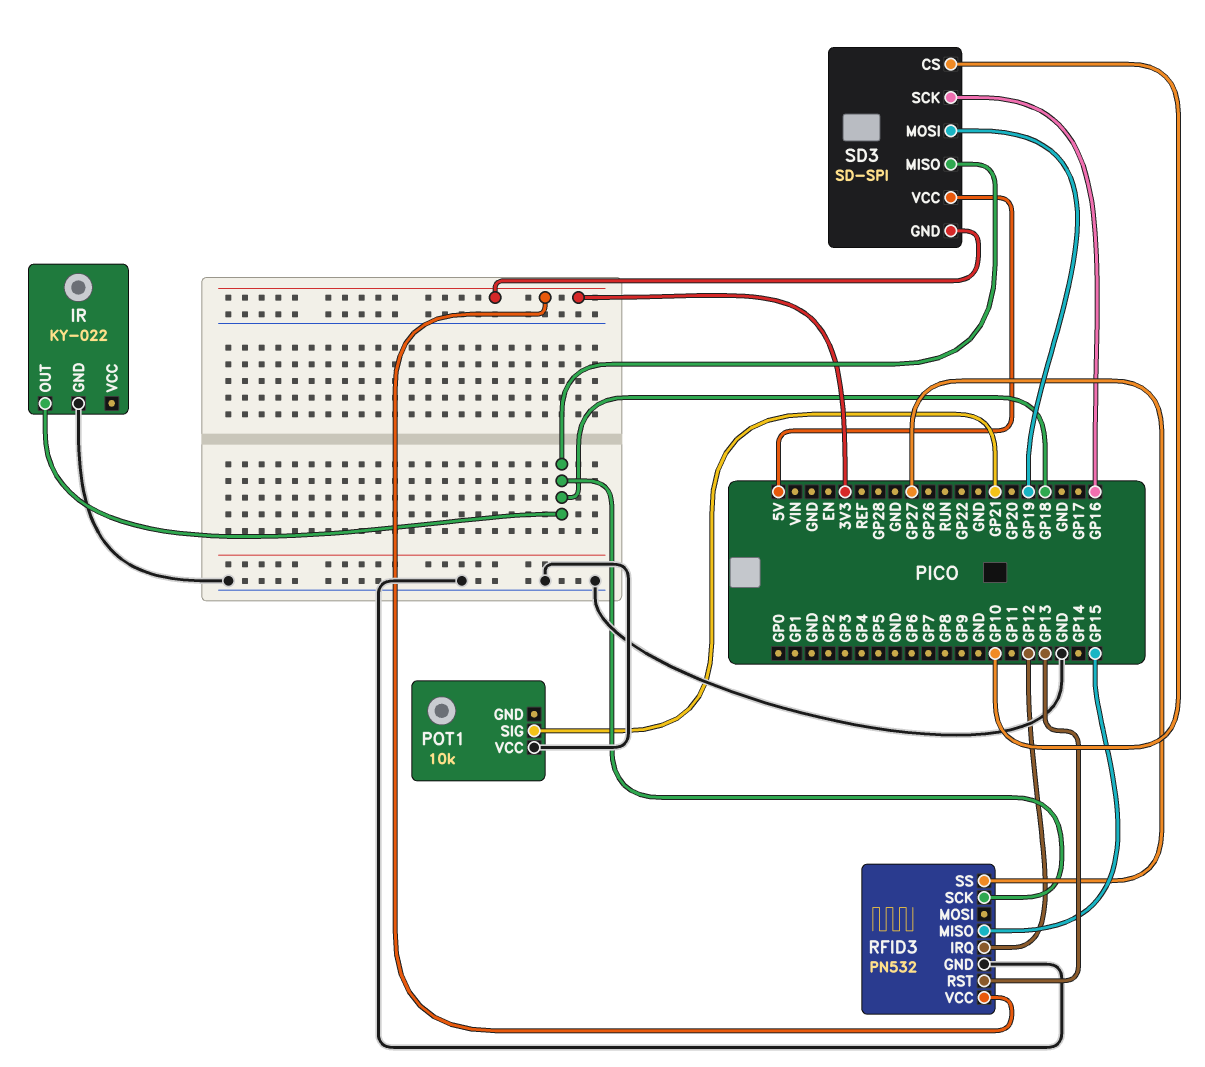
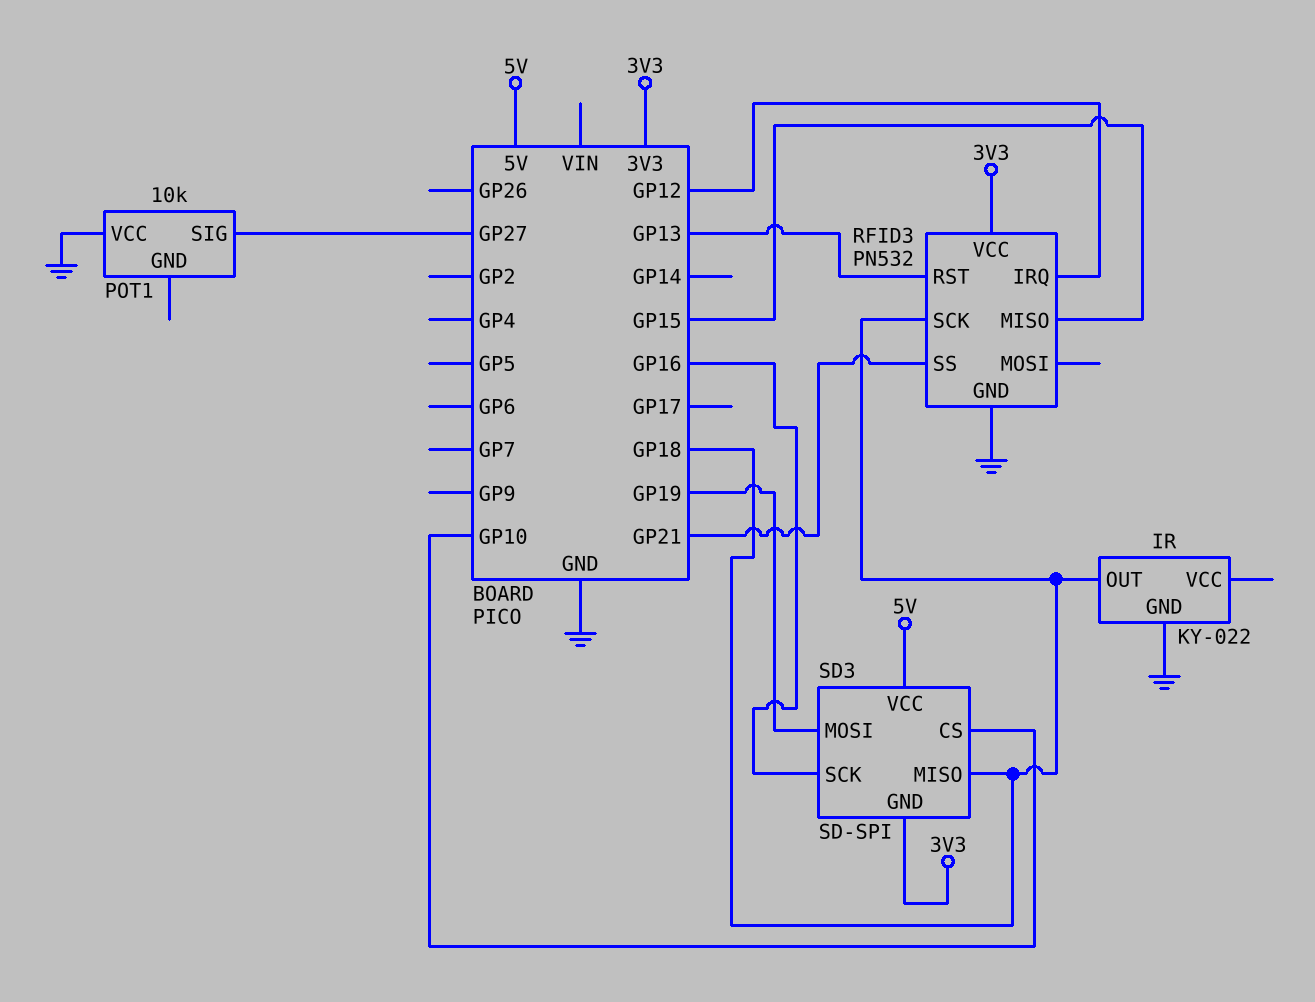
POT1 pin SIG: GP21 -> GP27
RFID3 pin SS: GP27 -> GP21

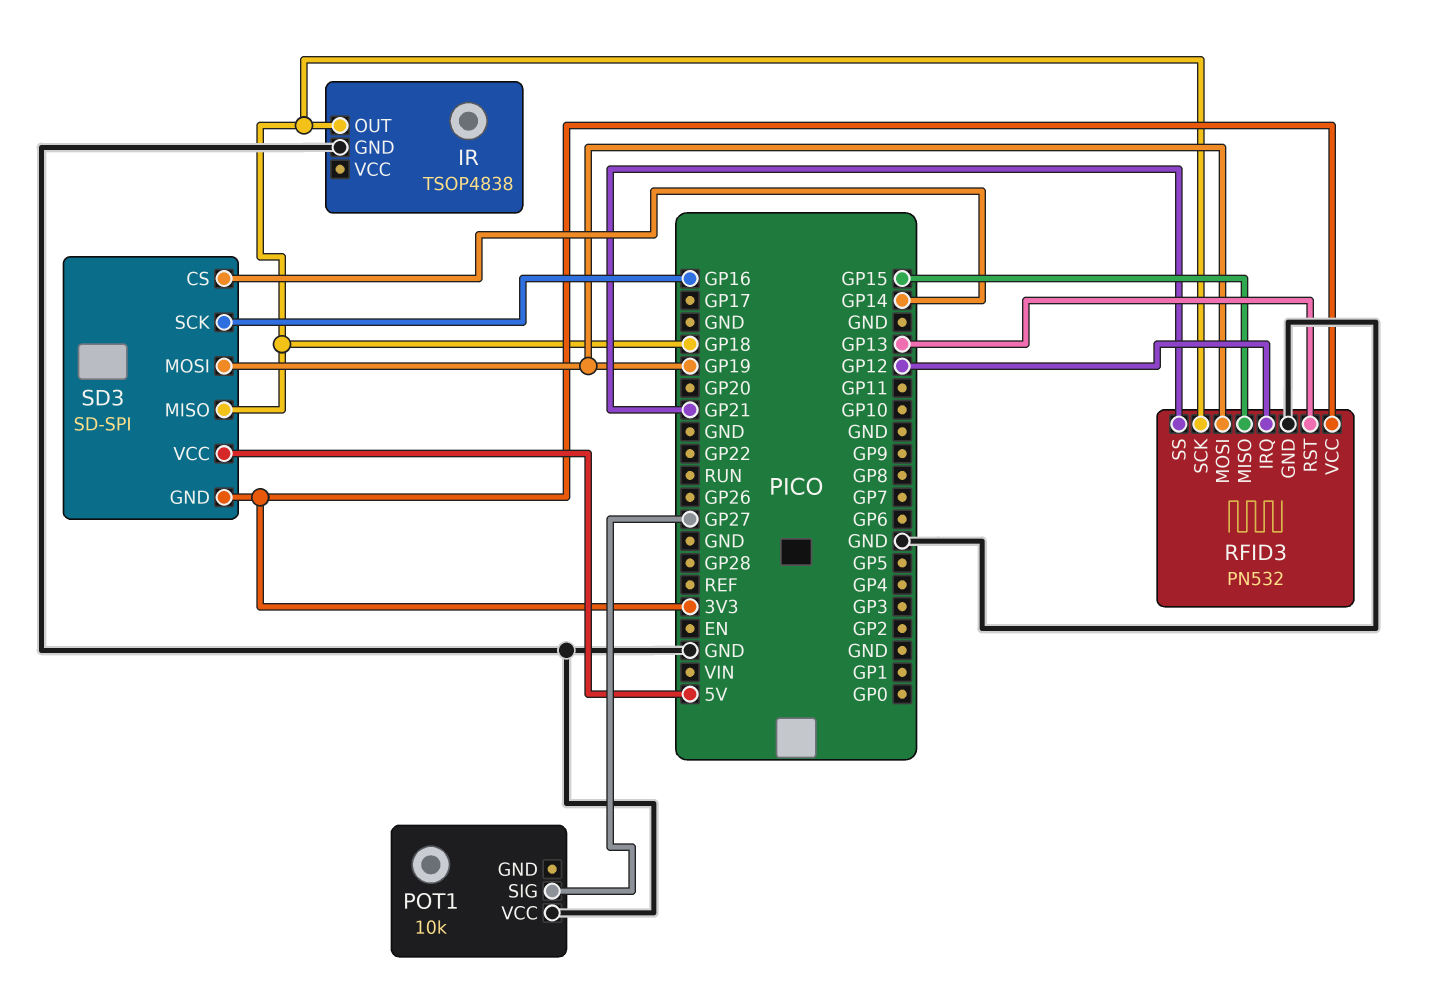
IR: KY-022 -> TSOP4838
RFID3 pin MOSI: none -> GP19
SD3 pin CS: GP10 -> GP14

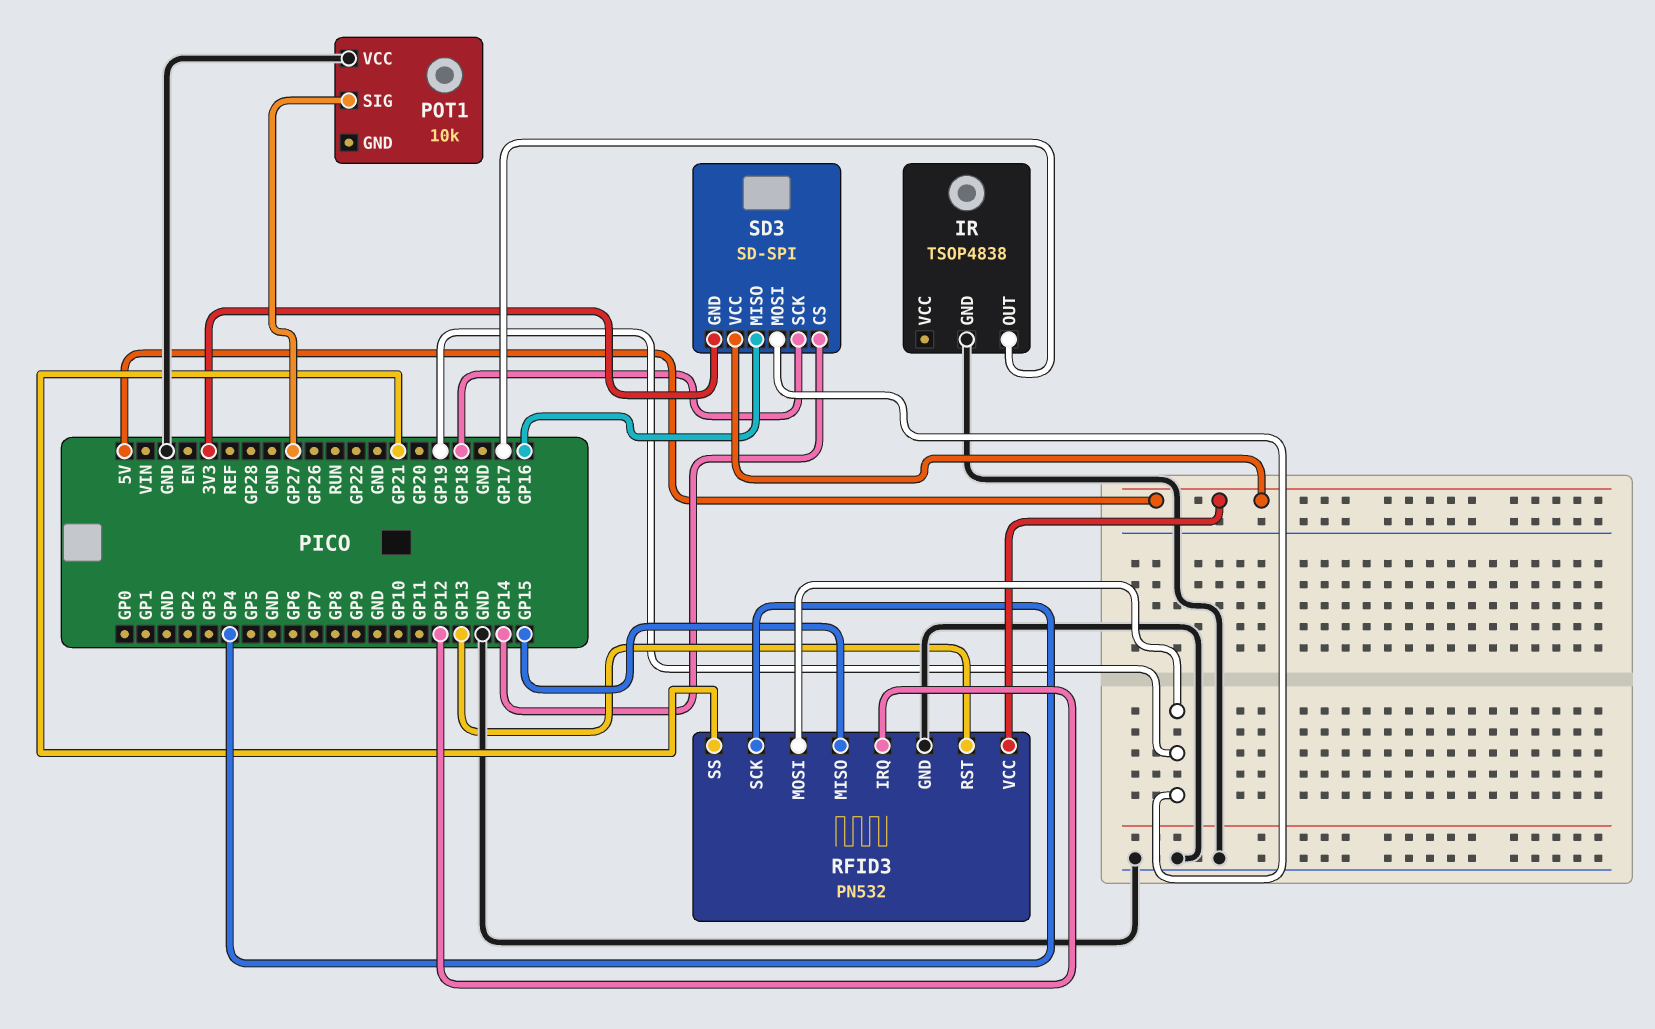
IR pin OUT: GP18 -> GP17
RFID3 pin SCK: GP18 -> GP4
RFID3 pin VCC: 3V3 -> 5V
SD3 pin MISO: GP18 -> GP16
SD3 pin SCK: GP16 -> GP18

